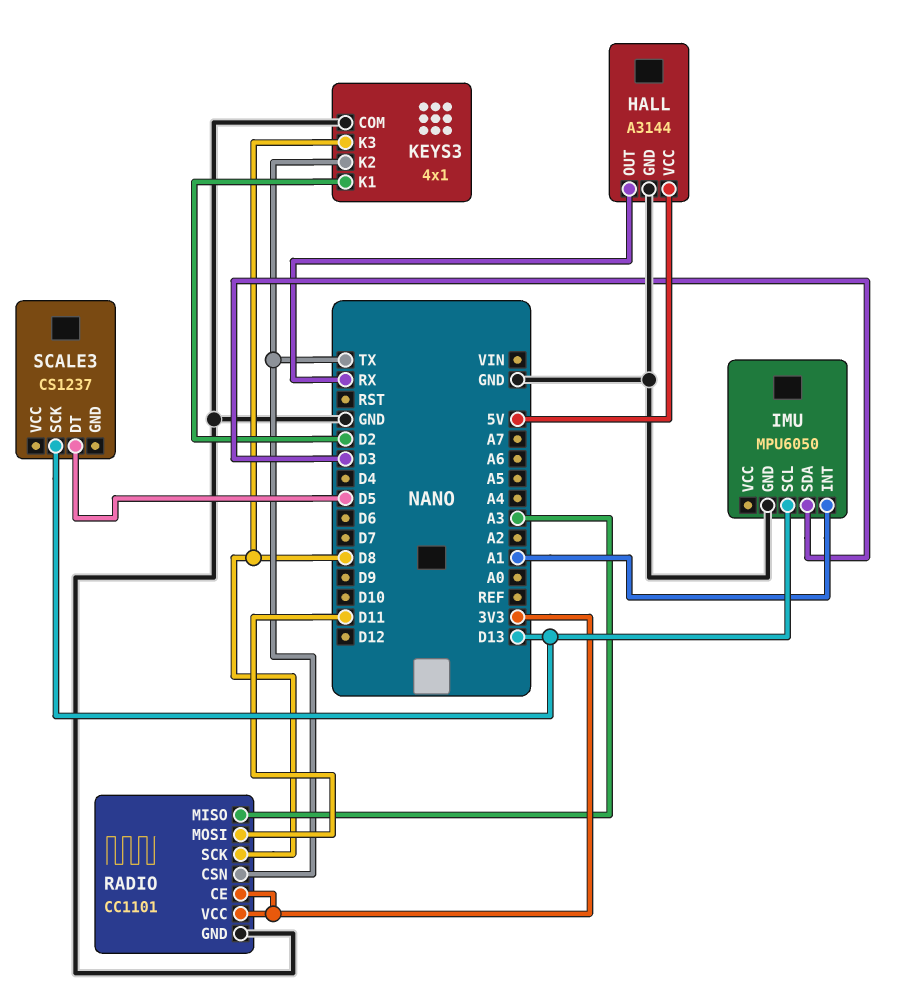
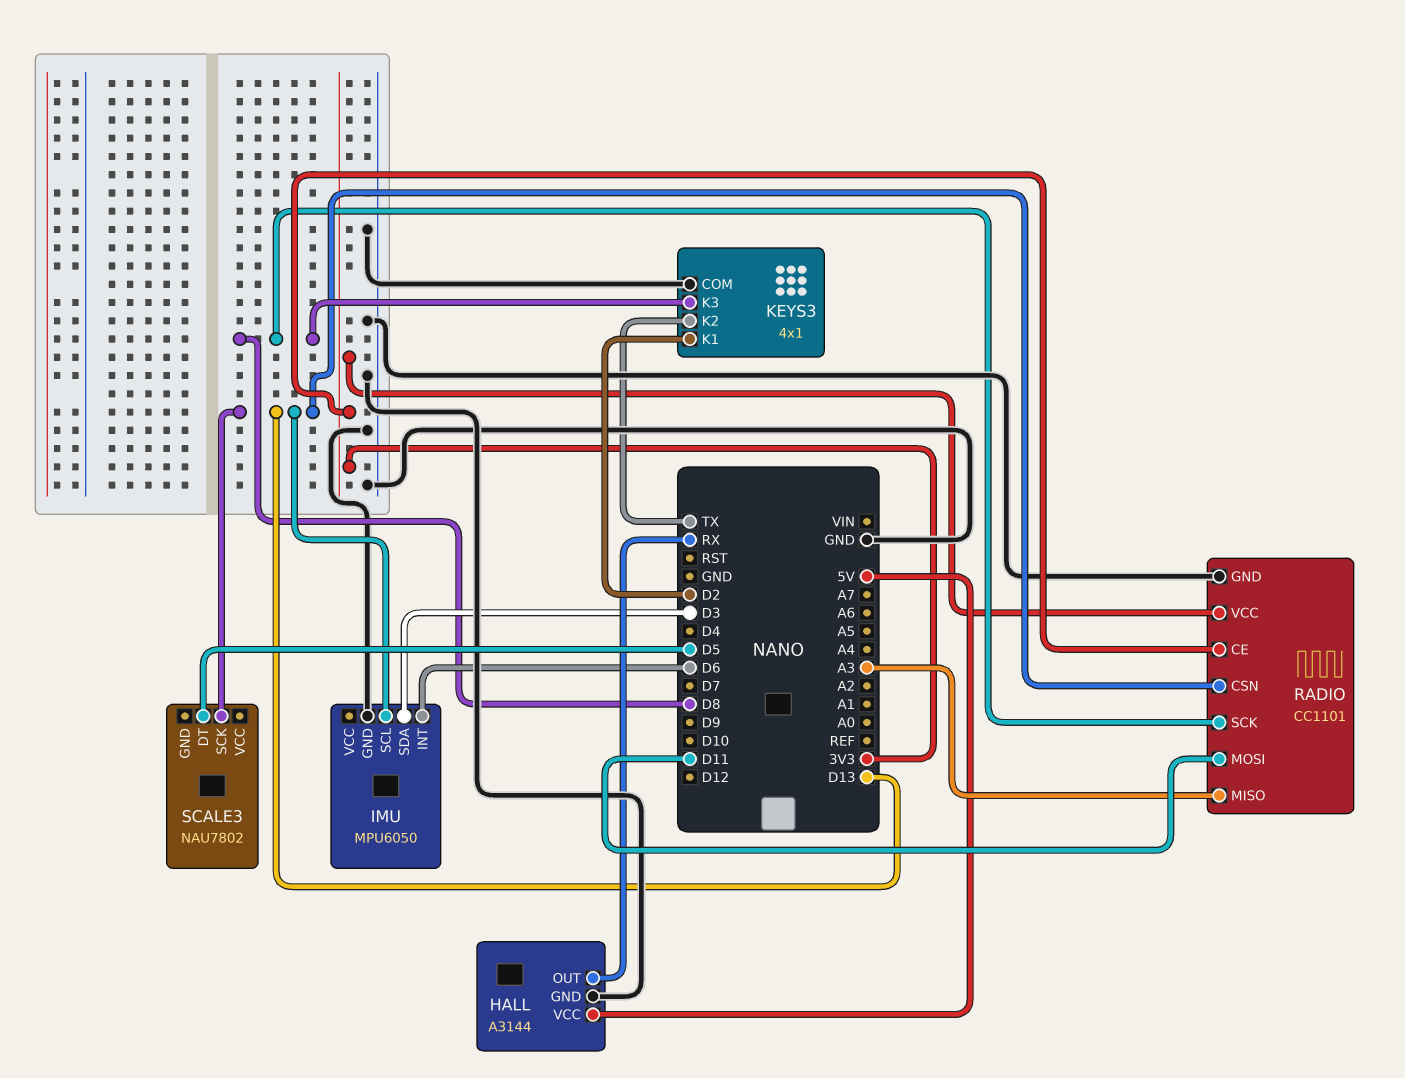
IMU pin INT: A1 -> D6
RADIO pin CSN: TX -> D13
SCALE3: CS1237 -> NAU7802

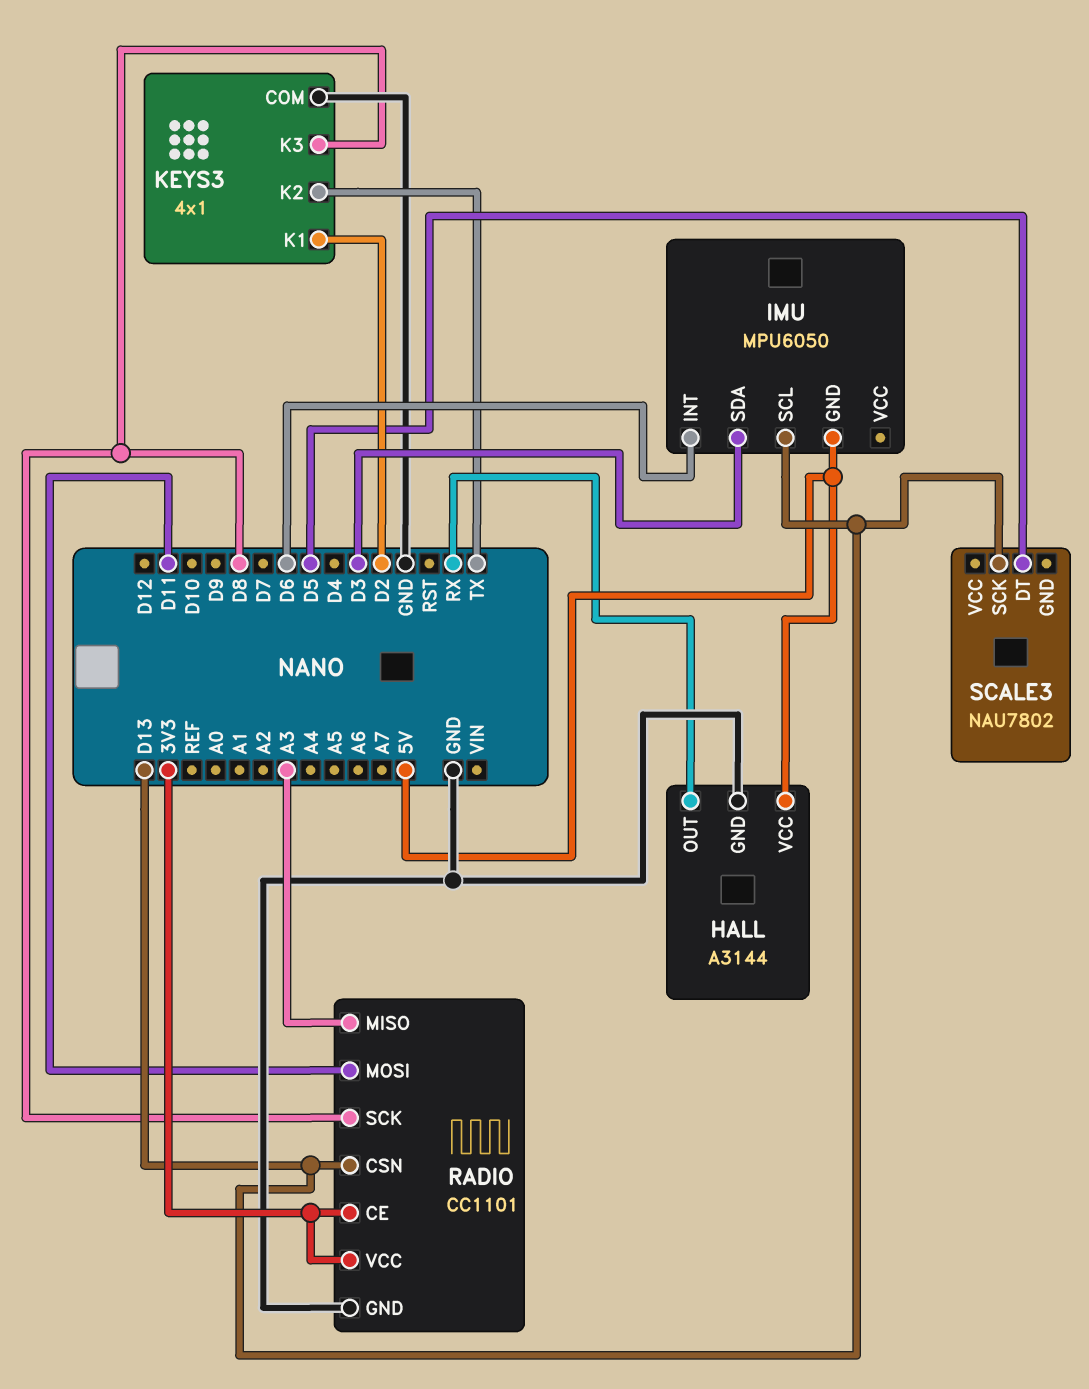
IMU pin GND: GND -> 5V

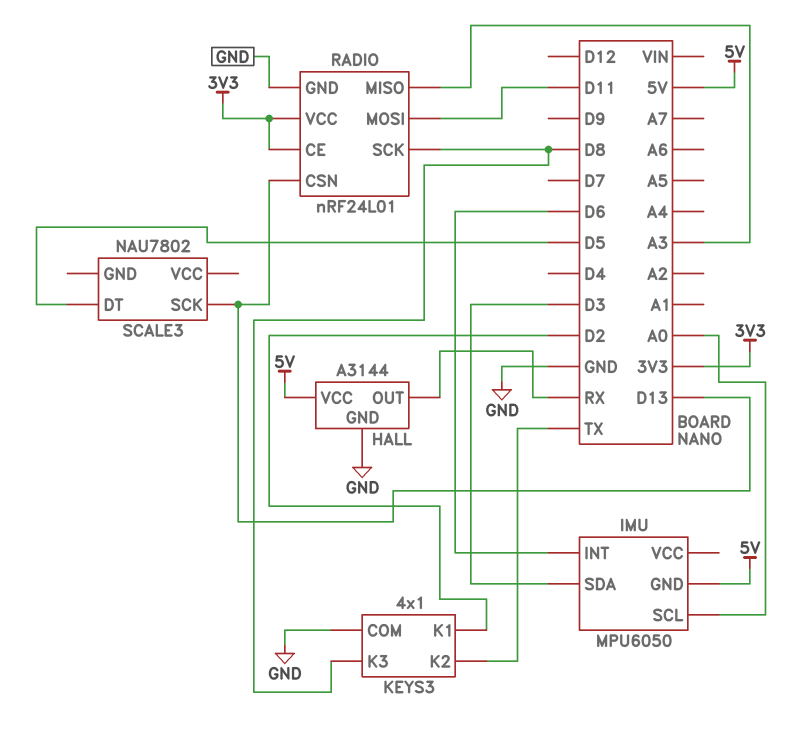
IMU pin SCL: D13 -> A0
RADIO: CC1101 -> nRF24L01

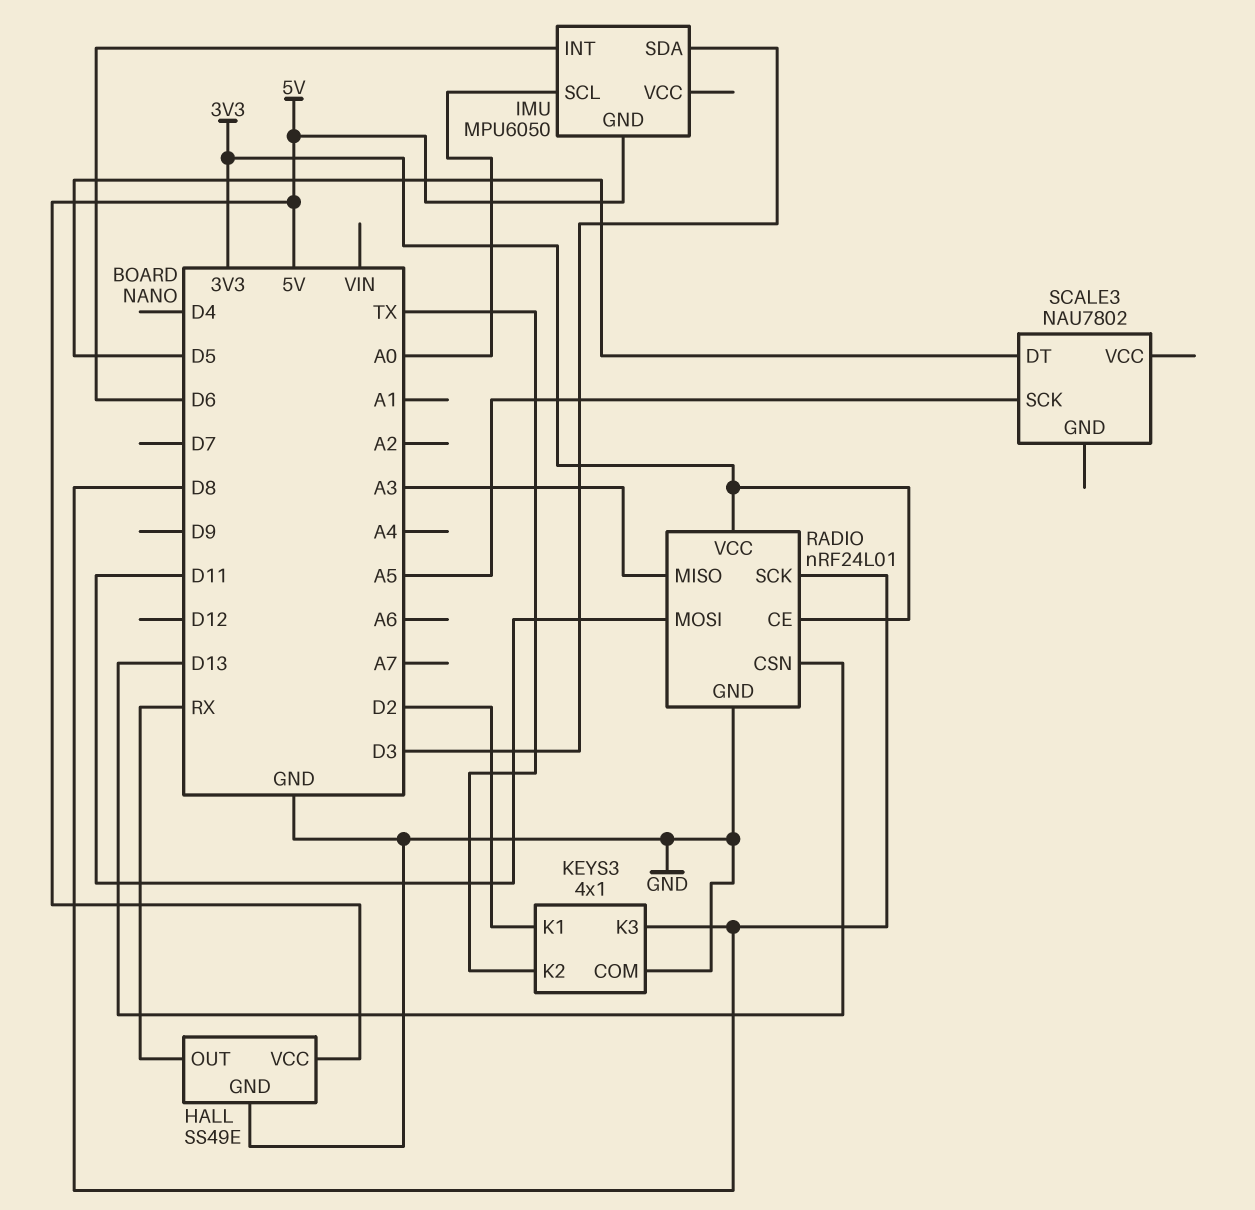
HALL: A3144 -> SS49E
SCALE3 pin SCK: D13 -> A5

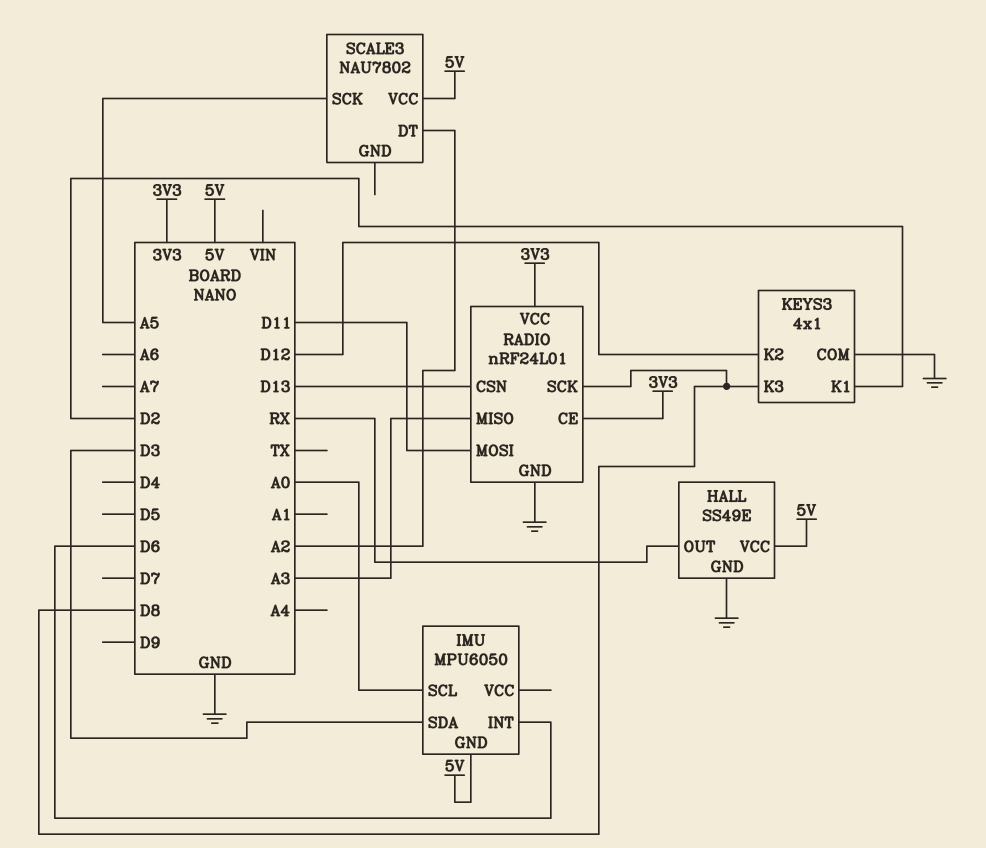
KEYS3 pin K2: TX -> D12
SCALE3 pin DT: D5 -> A2
SCALE3 pin VCC: none -> 5V

